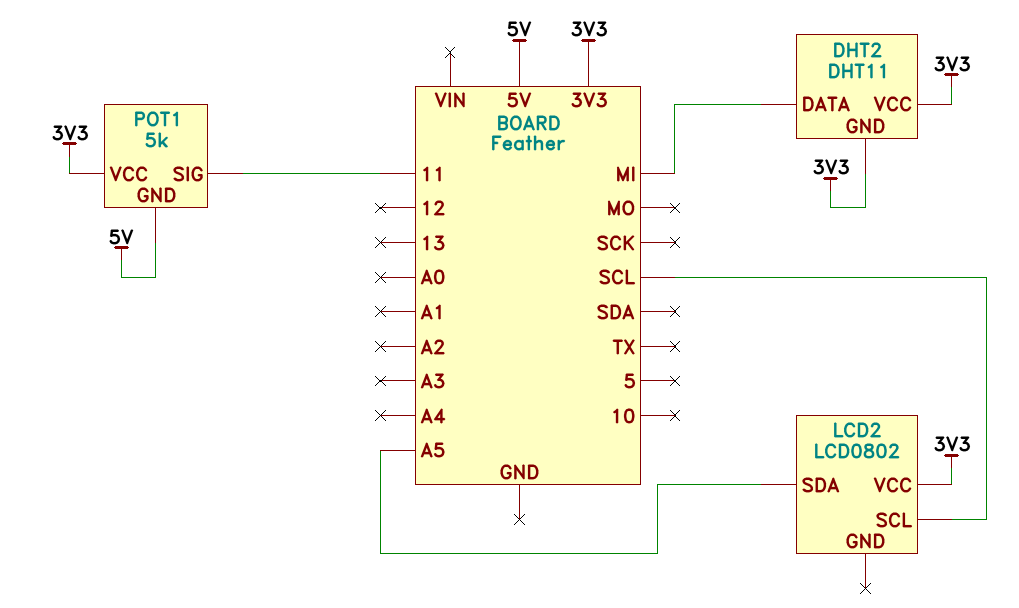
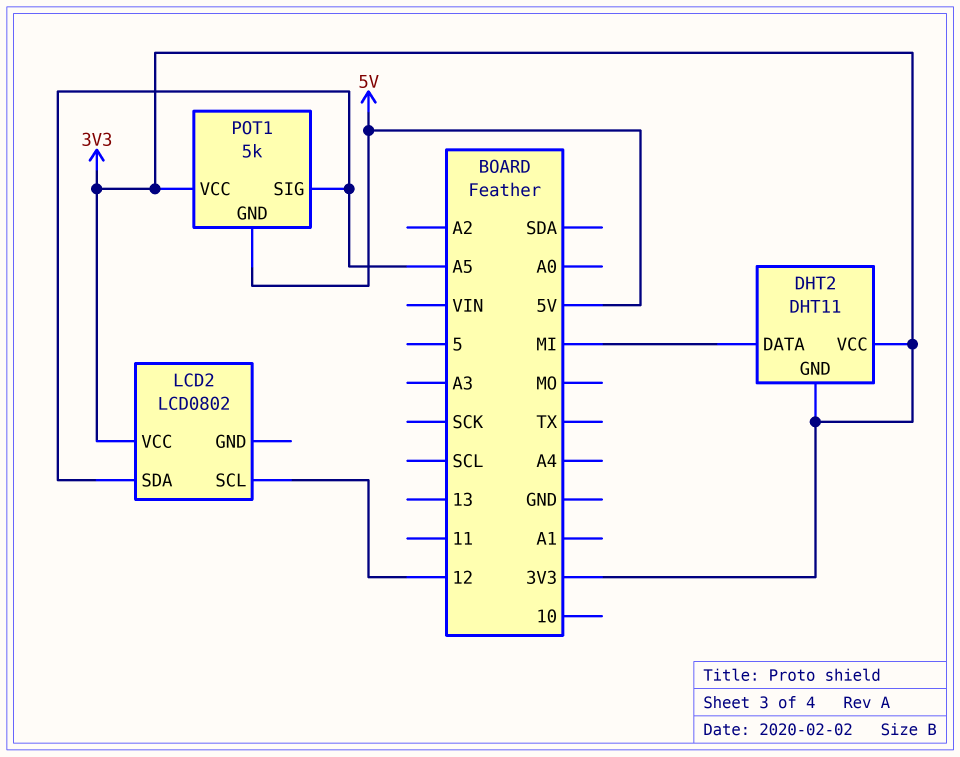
LCD2 pin SCL: SCL -> 12
POT1 pin SIG: 11 -> A5

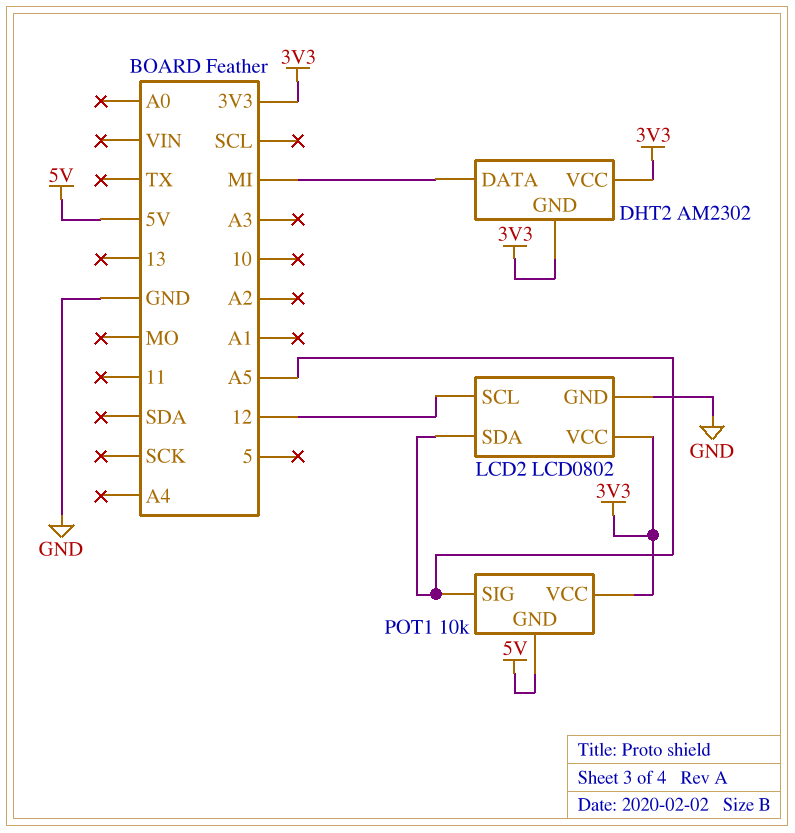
DHT2: DHT11 -> AM2302
LCD2 pin GND: none -> GND
POT1: 5k -> 10k

